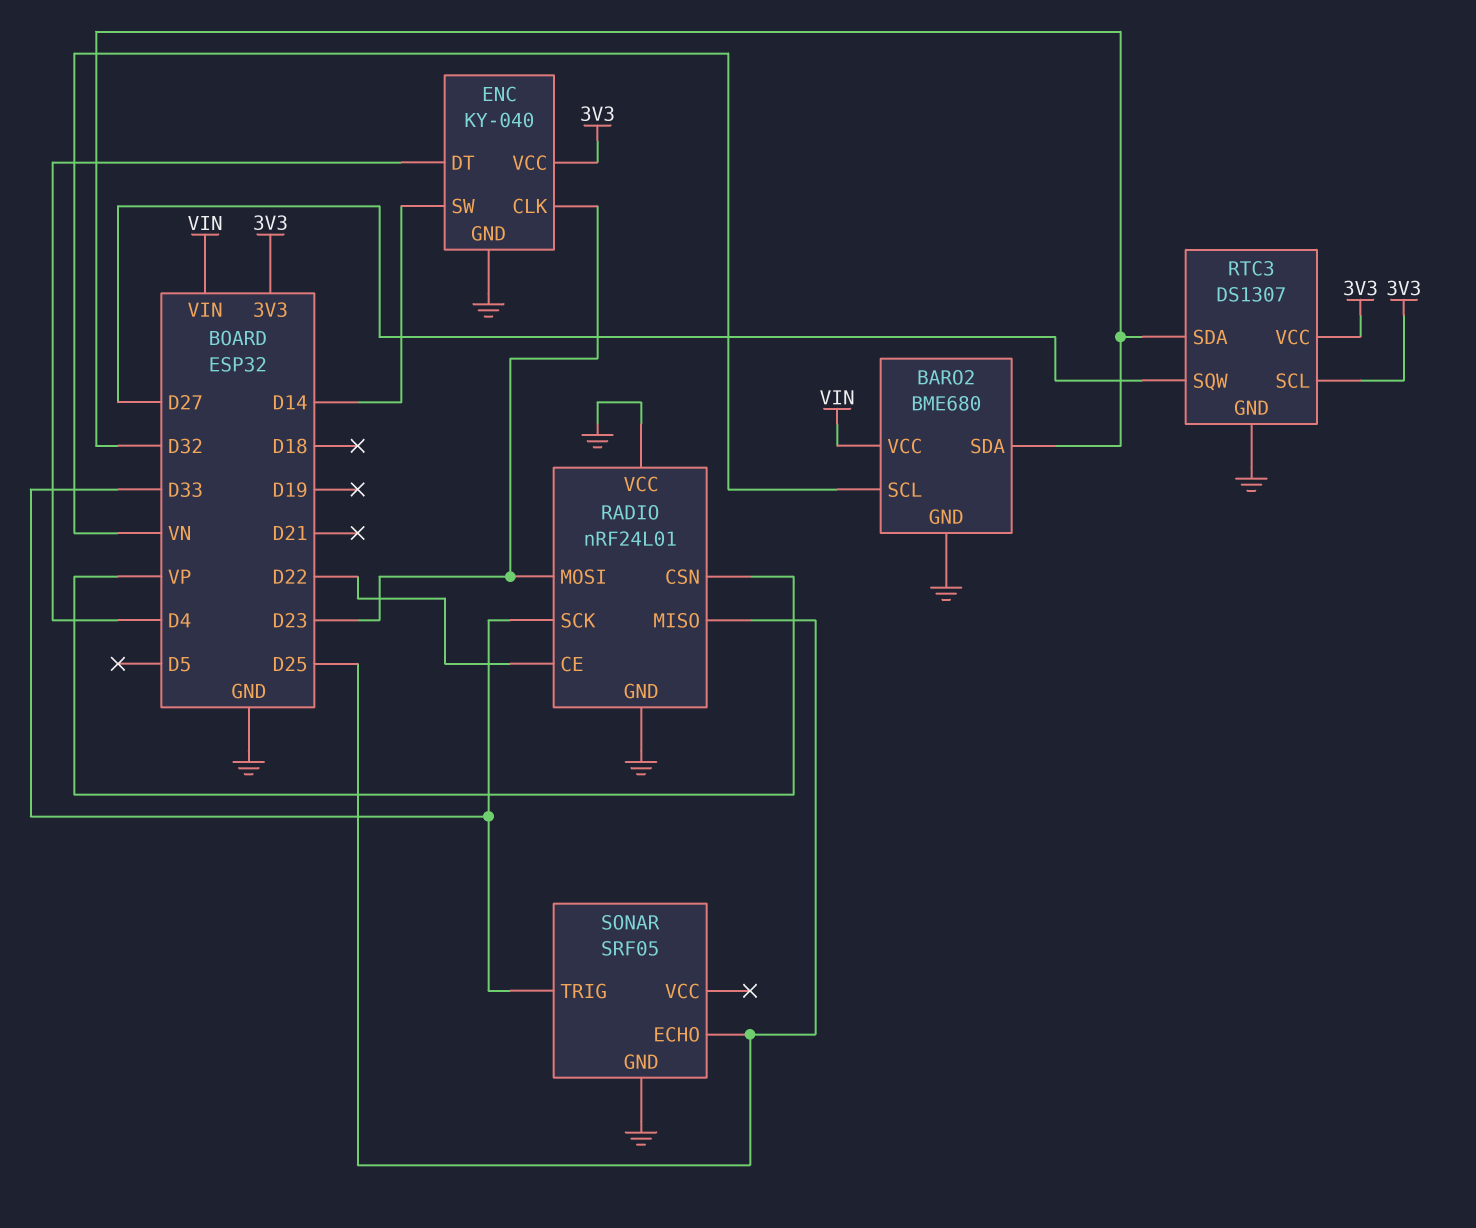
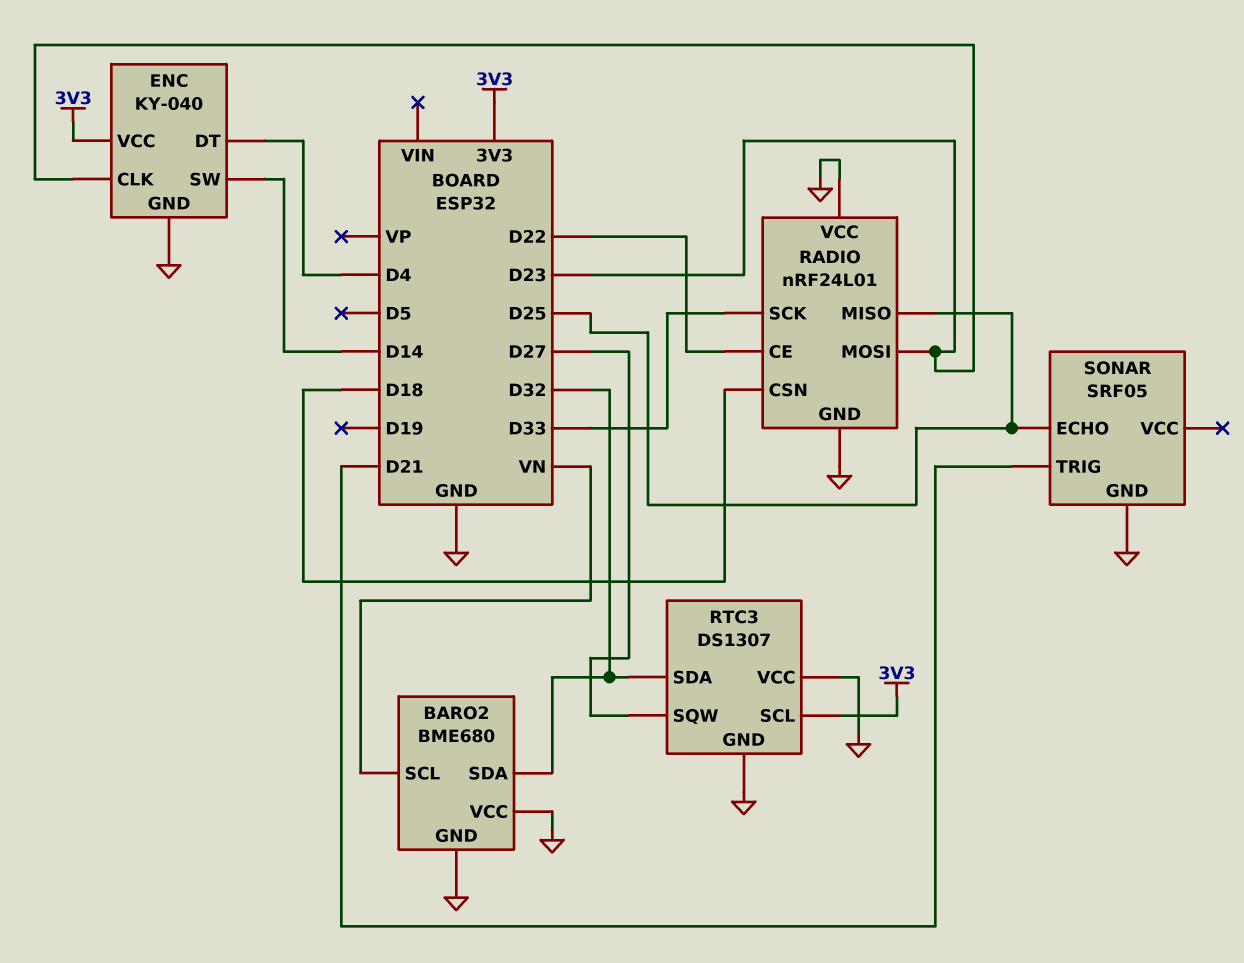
BARO2 pin VCC: VIN -> GND
RADIO pin CSN: VP -> D18
RTC3 pin VCC: 3V3 -> GND
SONAR pin TRIG: D33 -> D21

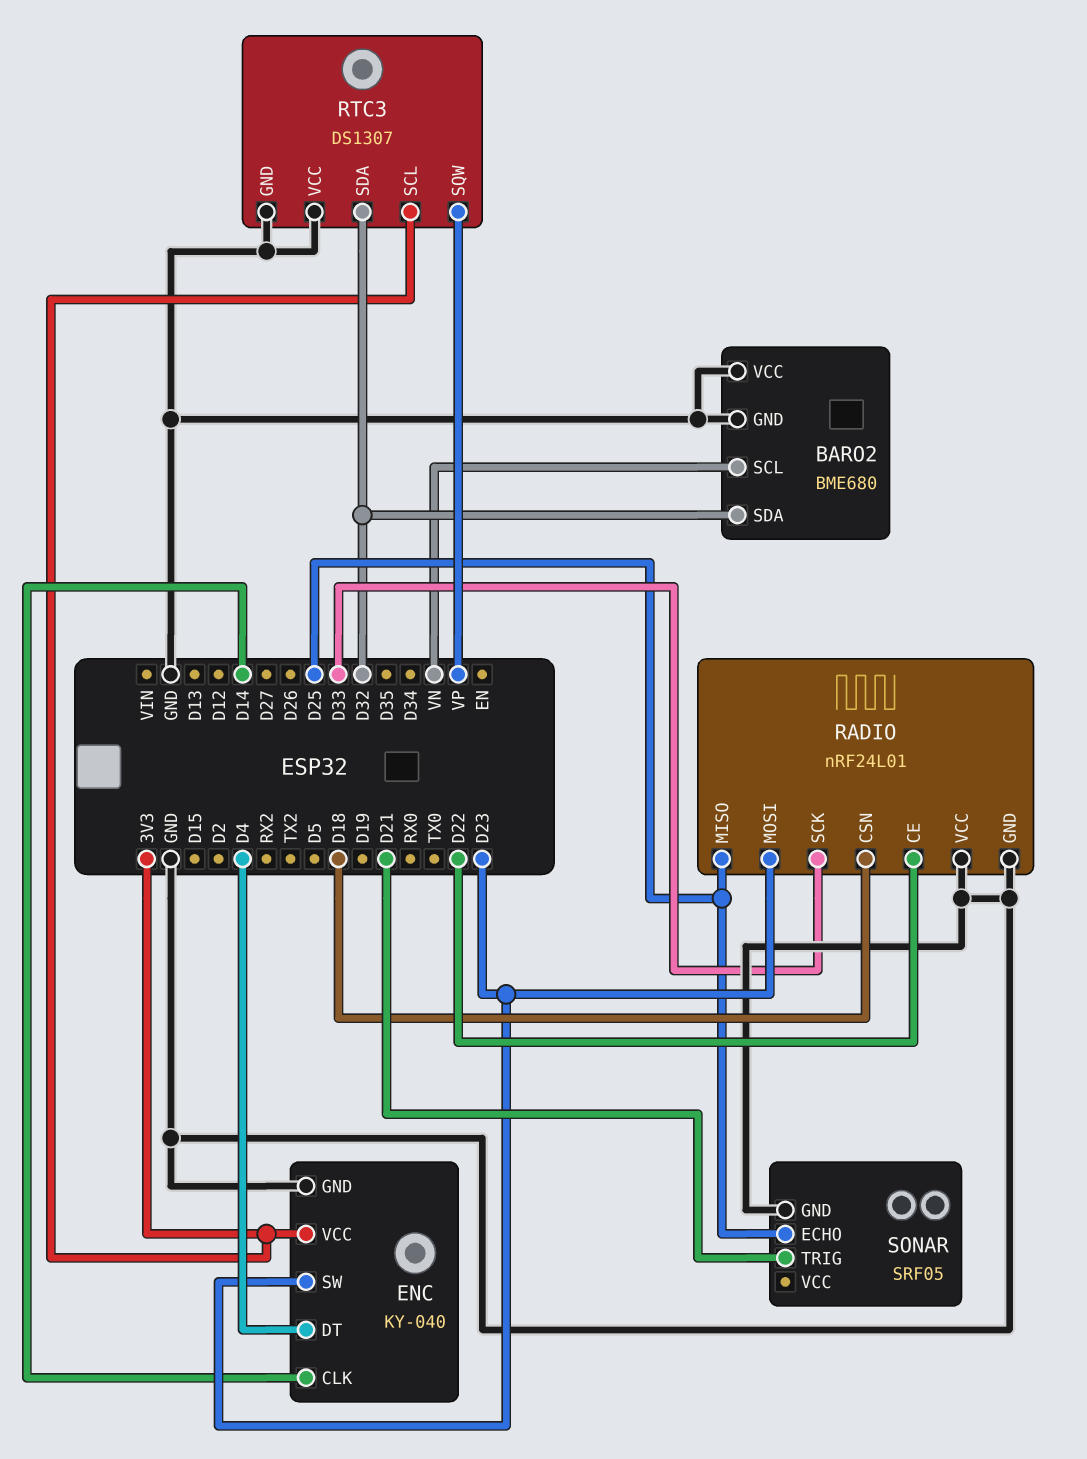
ENC pin CLK: D23 -> D14
ENC pin SW: D14 -> D23
RTC3 pin SQW: D27 -> VP

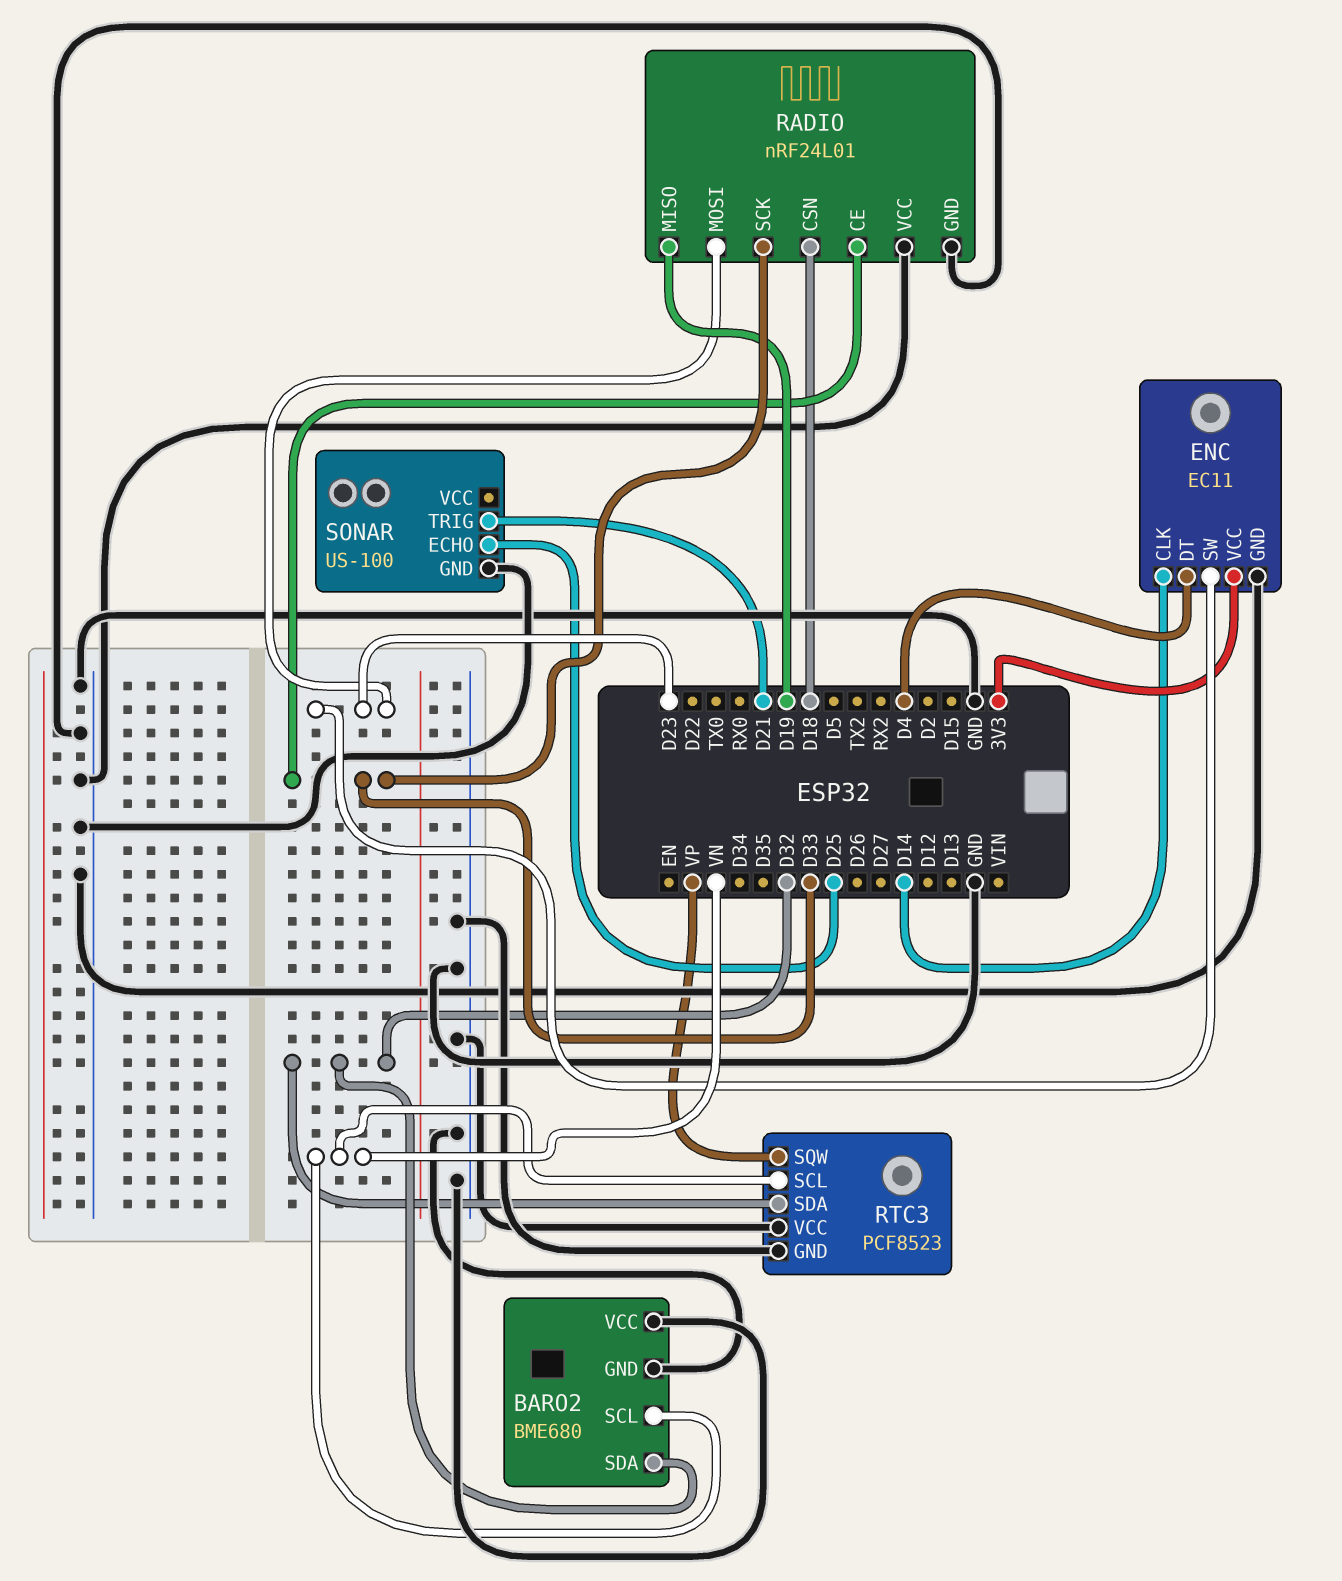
ENC: KY-040 -> EC11
RADIO pin CE: D22 -> D33
RADIO pin MISO: D25 -> D19
RTC3: DS1307 -> PCF8523
RTC3 pin SCL: 3V3 -> VN
SONAR: SRF05 -> US-100

